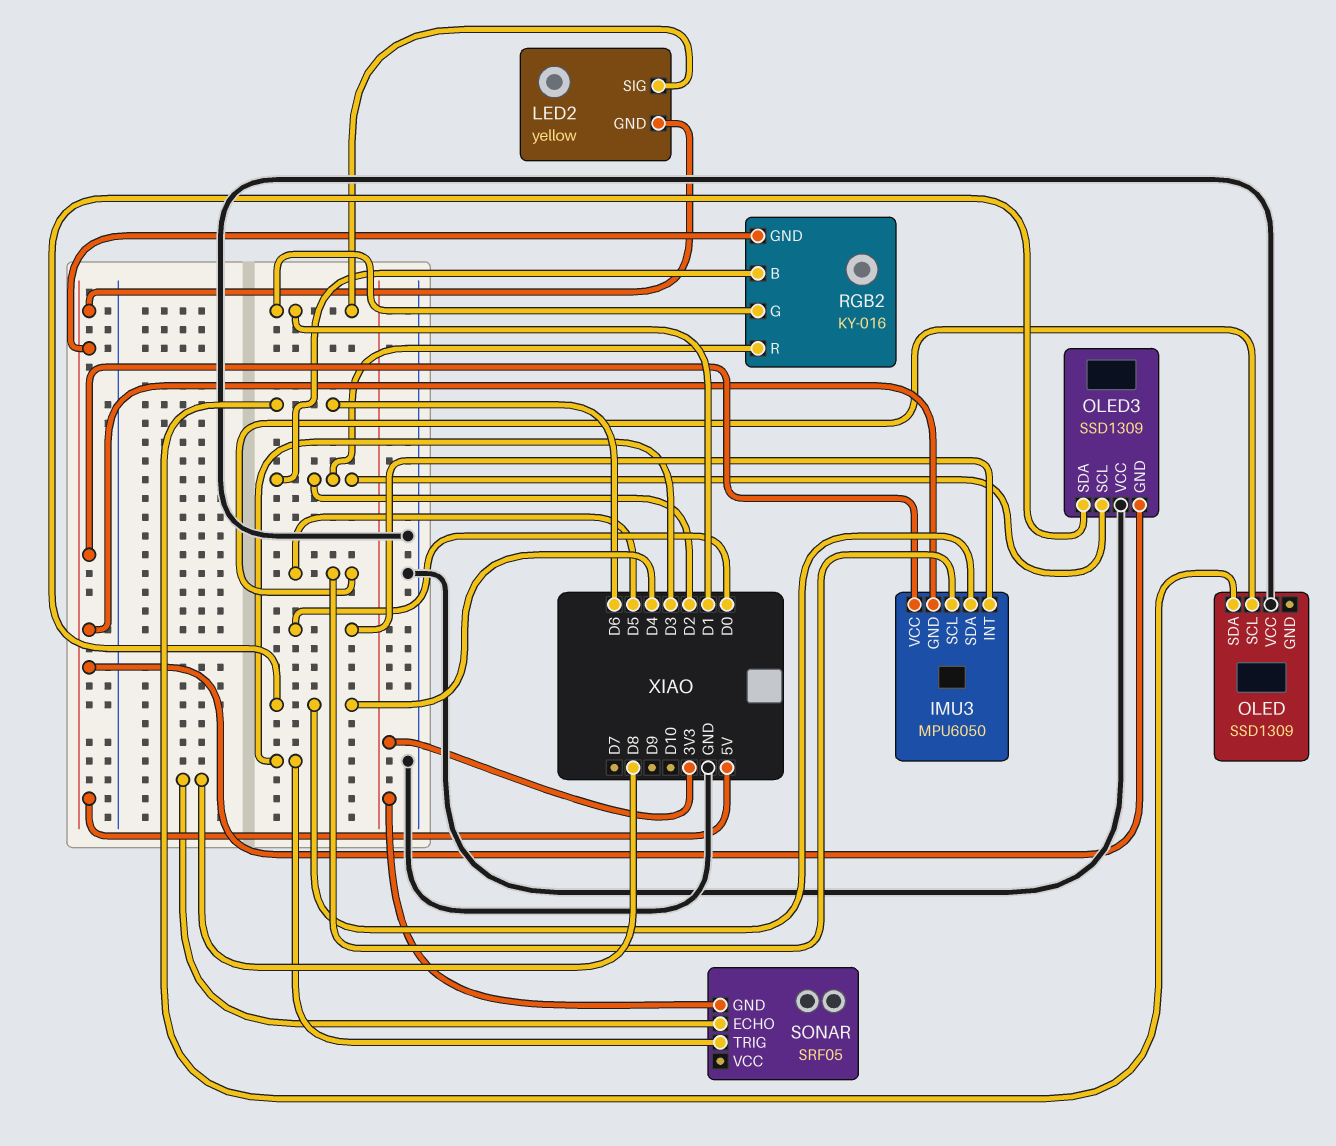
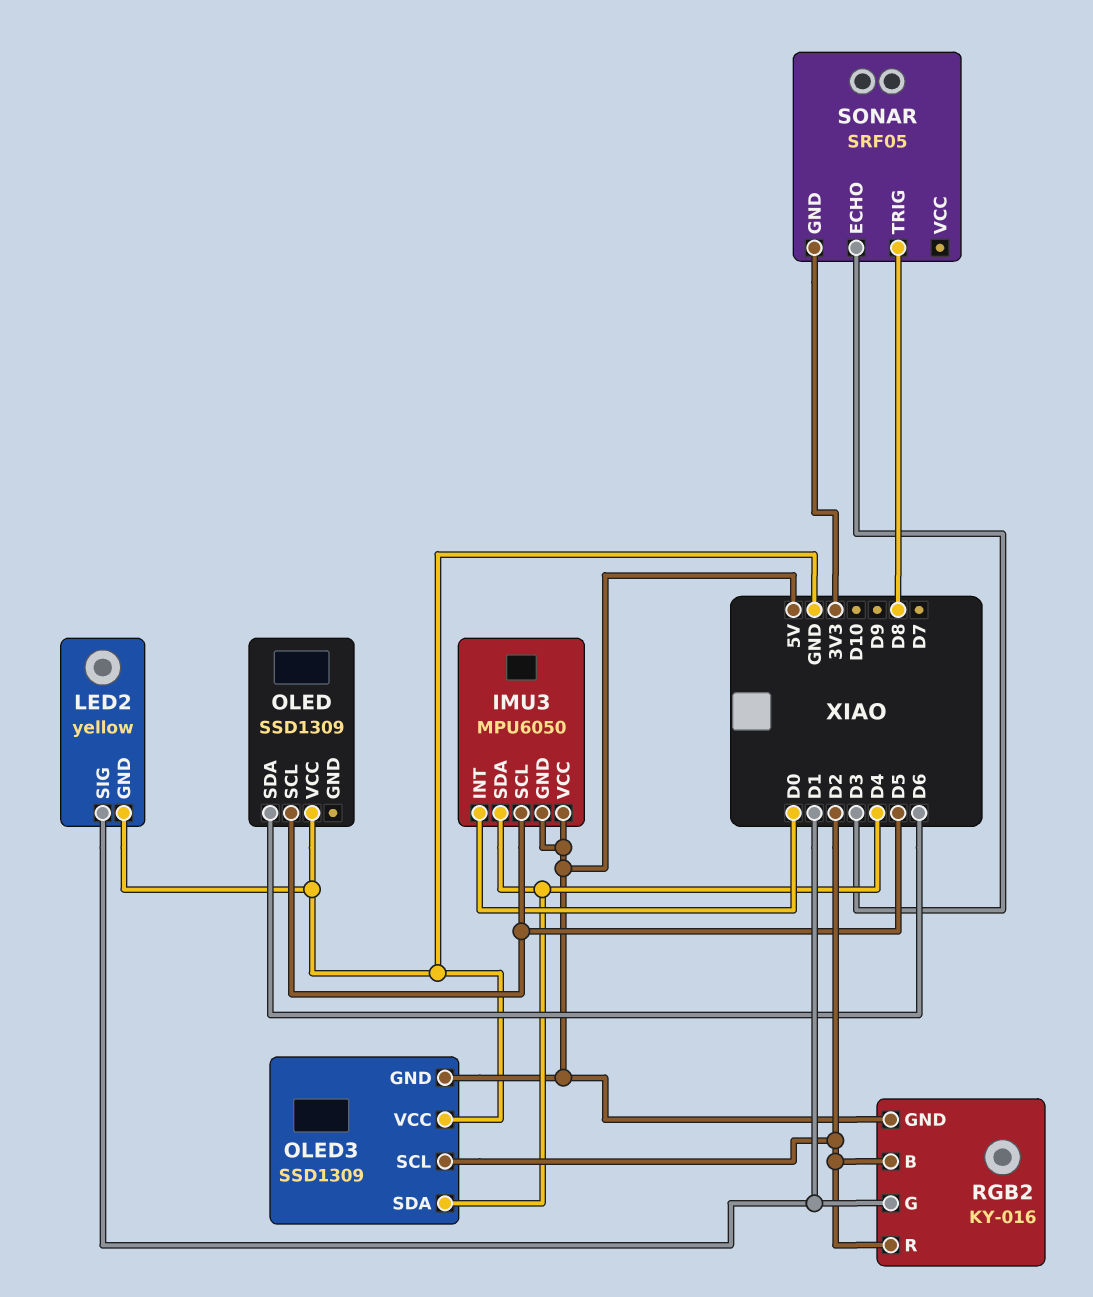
LED2 pin GND: 5V -> GND
SONAR pin ECHO: D8 -> D3
SONAR pin TRIG: D3 -> D8

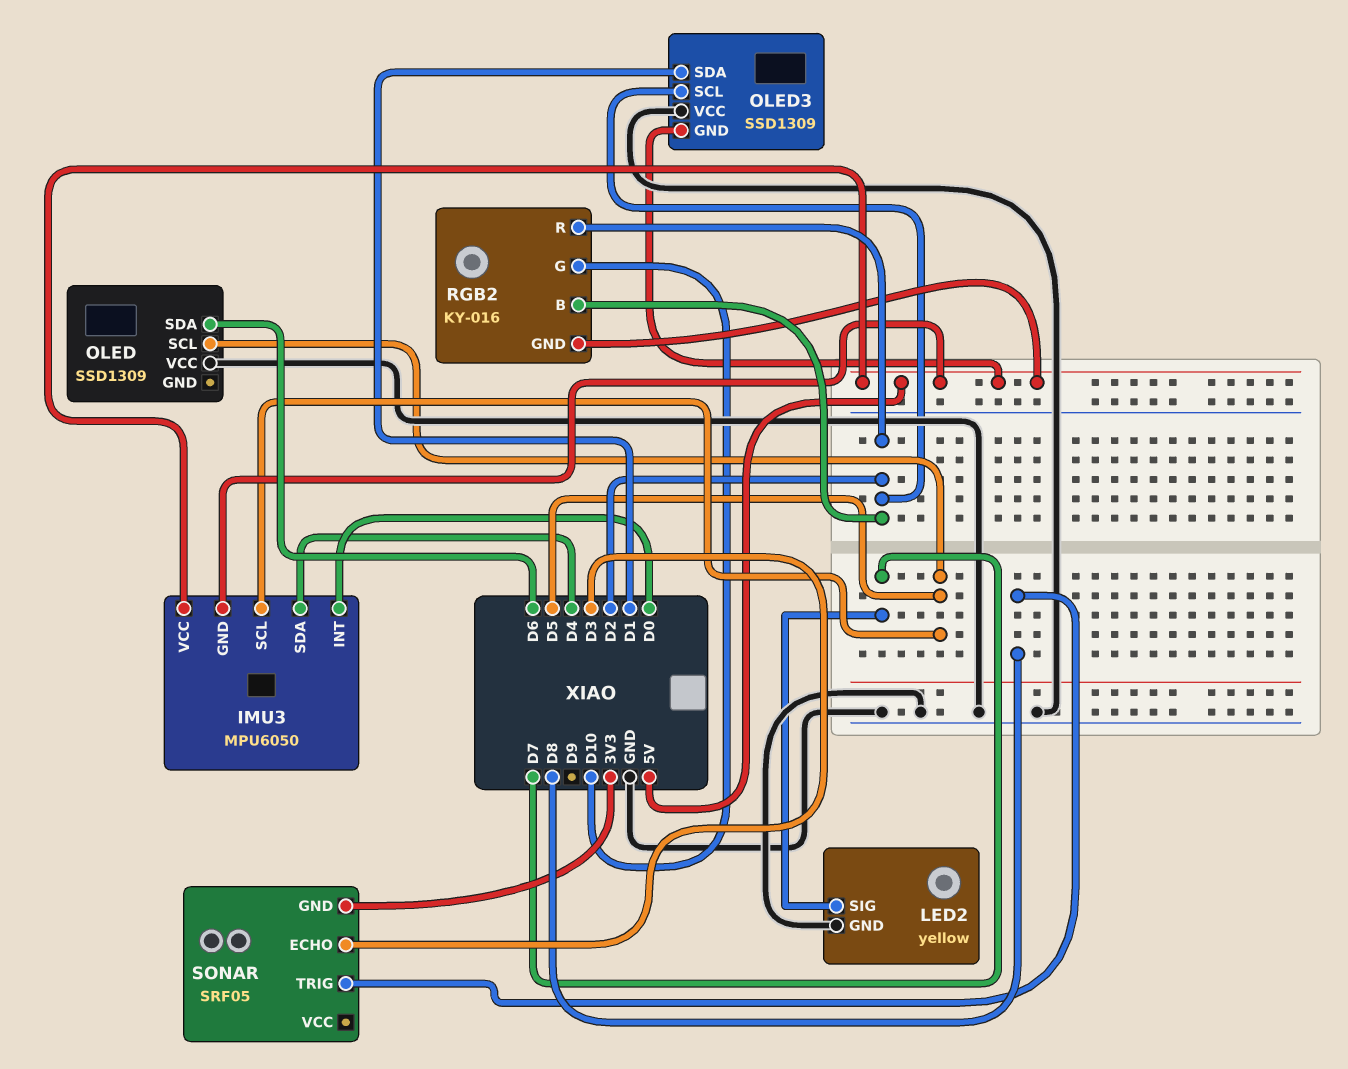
LED2 pin SIG: D1 -> D7
OLED3 pin SDA: D4 -> D1
RGB2 pin G: D1 -> D10

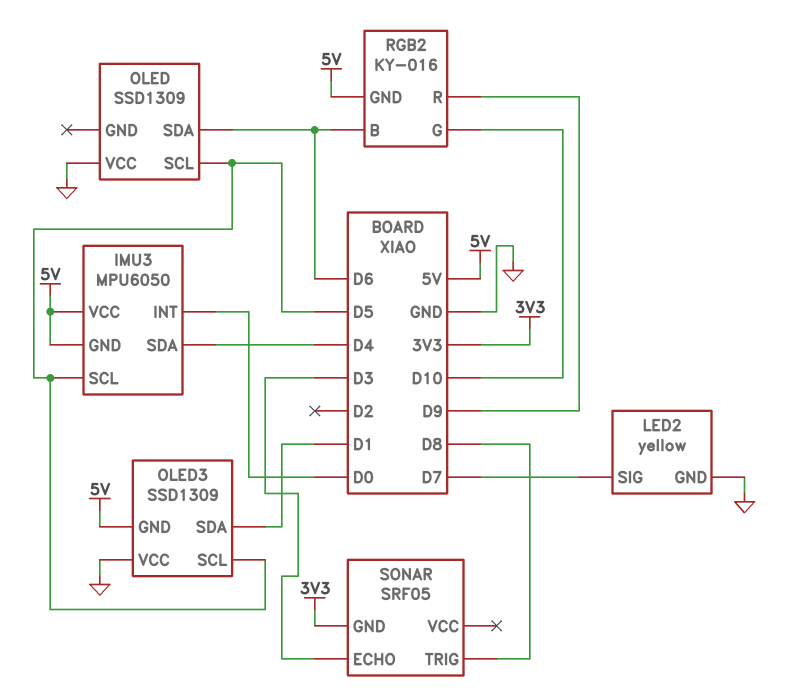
OLED3 pin SCL: D2 -> D5
RGB2 pin B: D2 -> D6
RGB2 pin R: D2 -> D9

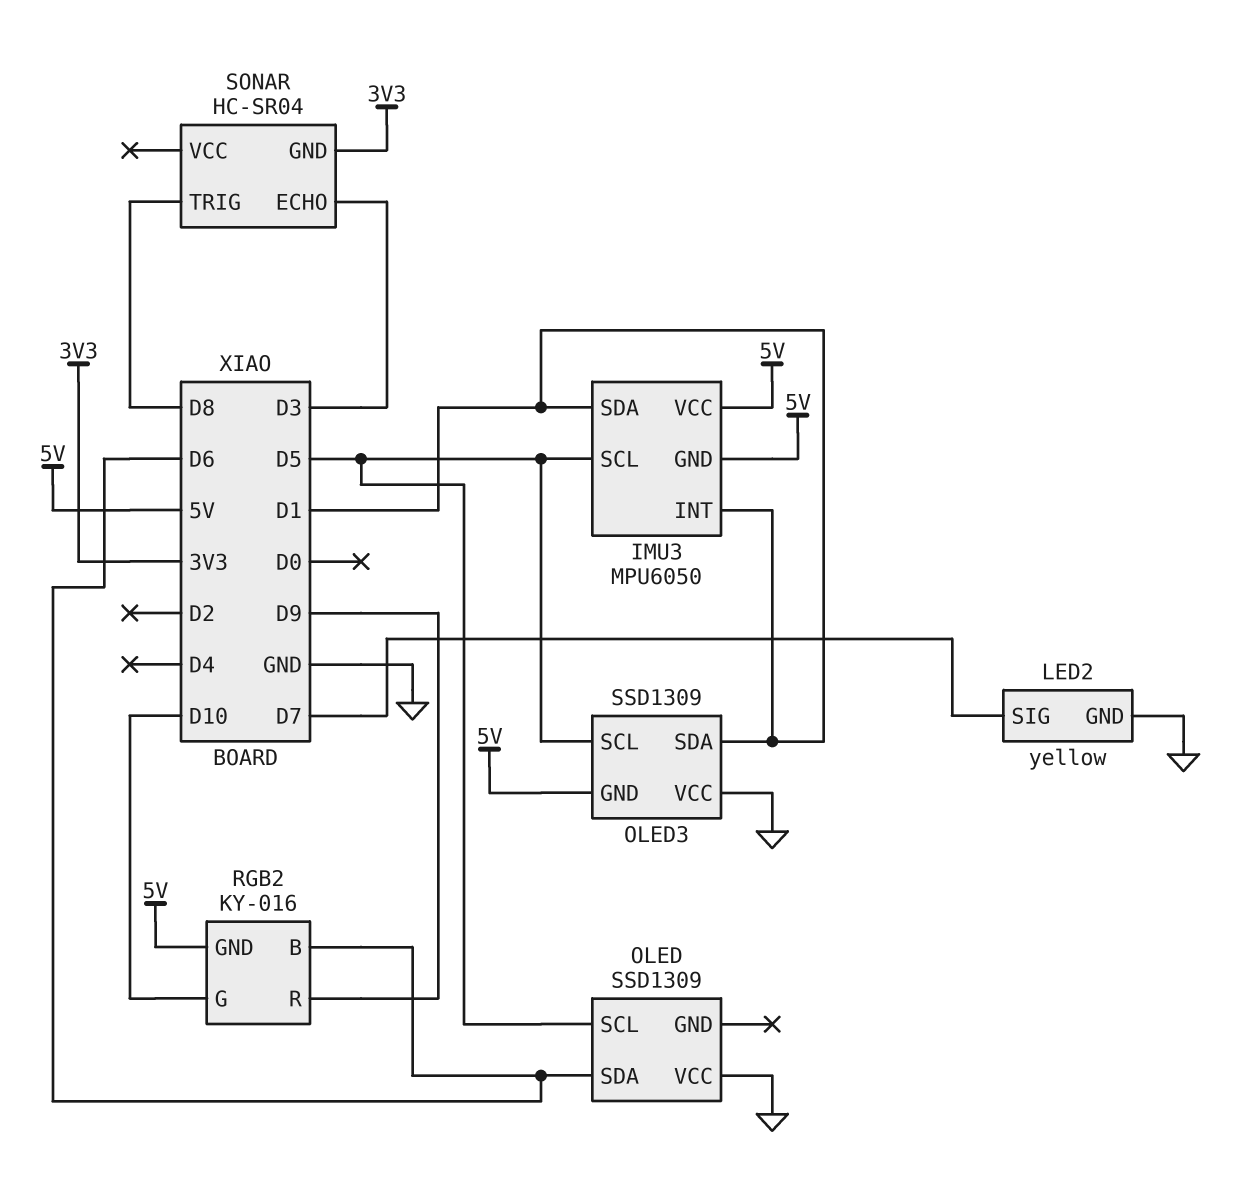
IMU3 pin INT: D0 -> D1
IMU3 pin SDA: D4 -> D1
SONAR: SRF05 -> HC-SR04

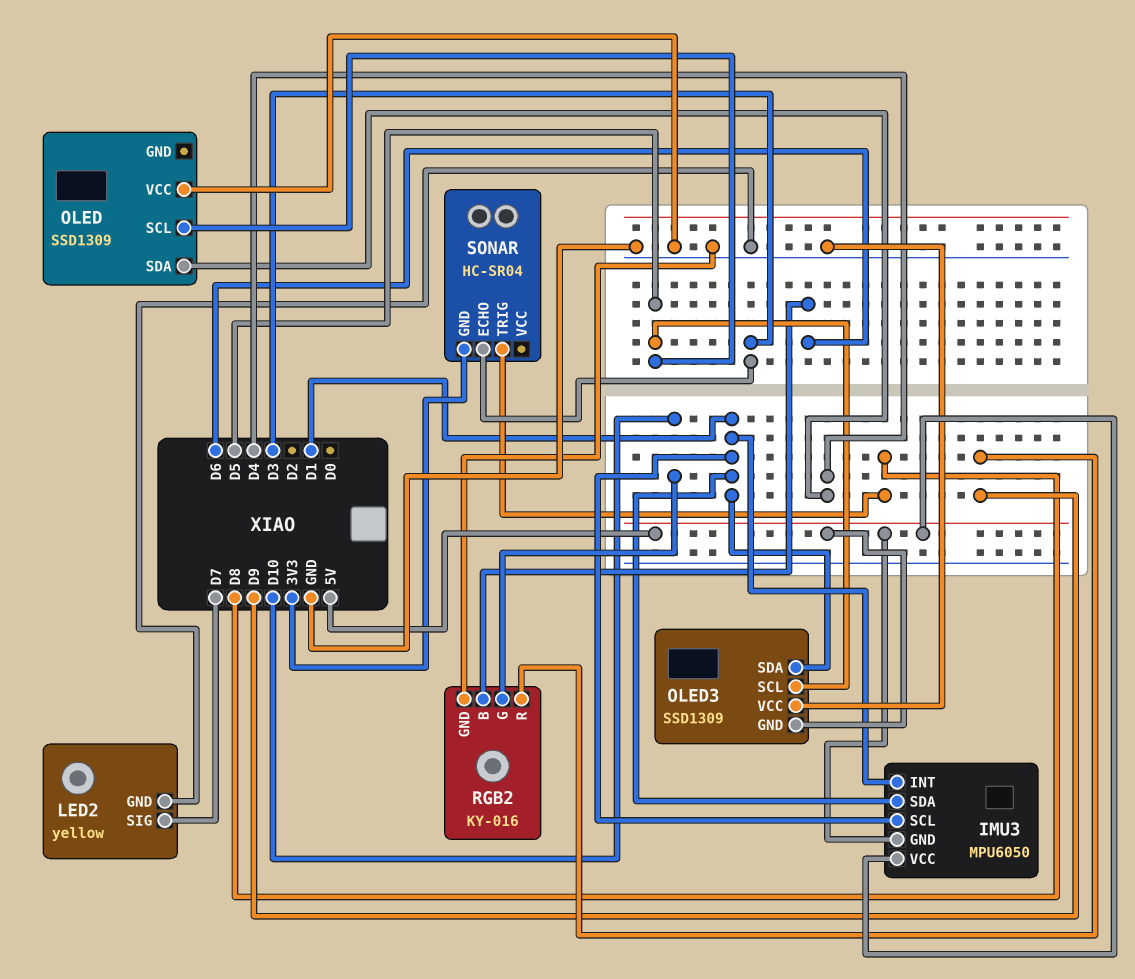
IMU3 pin SCL: D5 -> D1
OLED pin SDA: D6 -> D4
RGB2 pin GND: 5V -> GND

